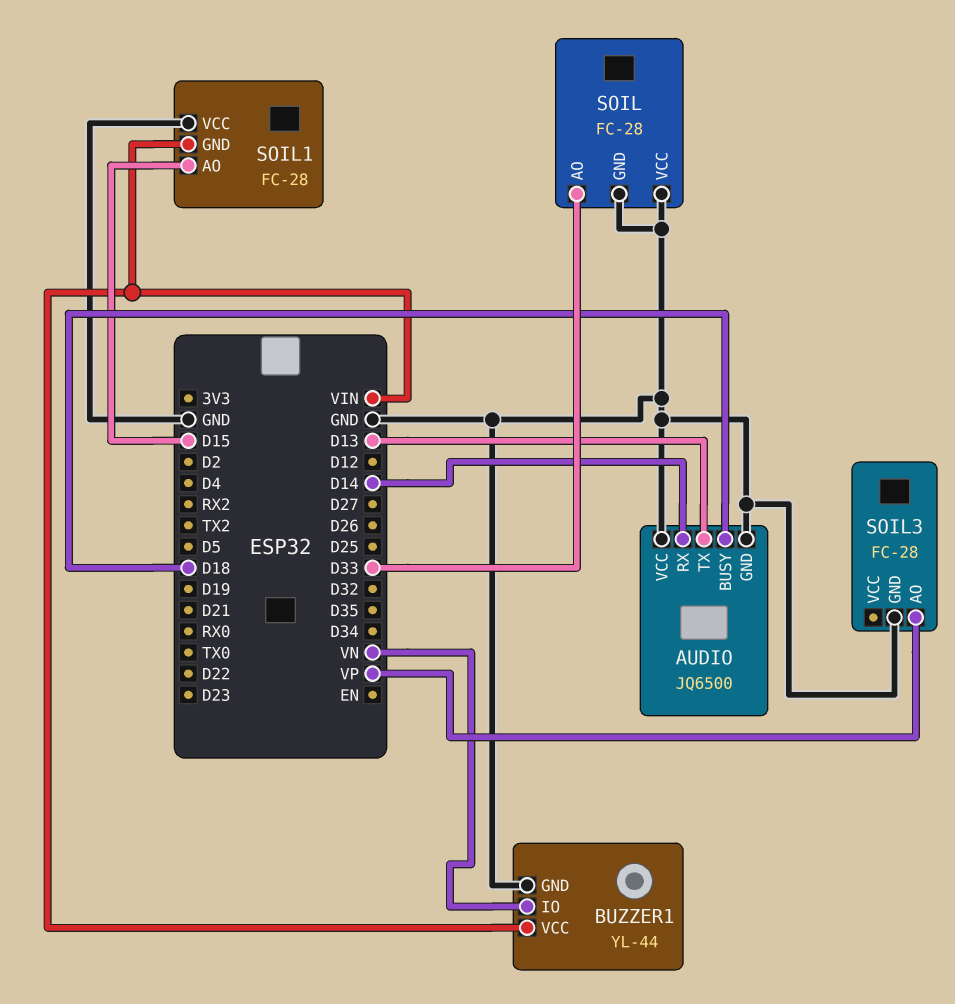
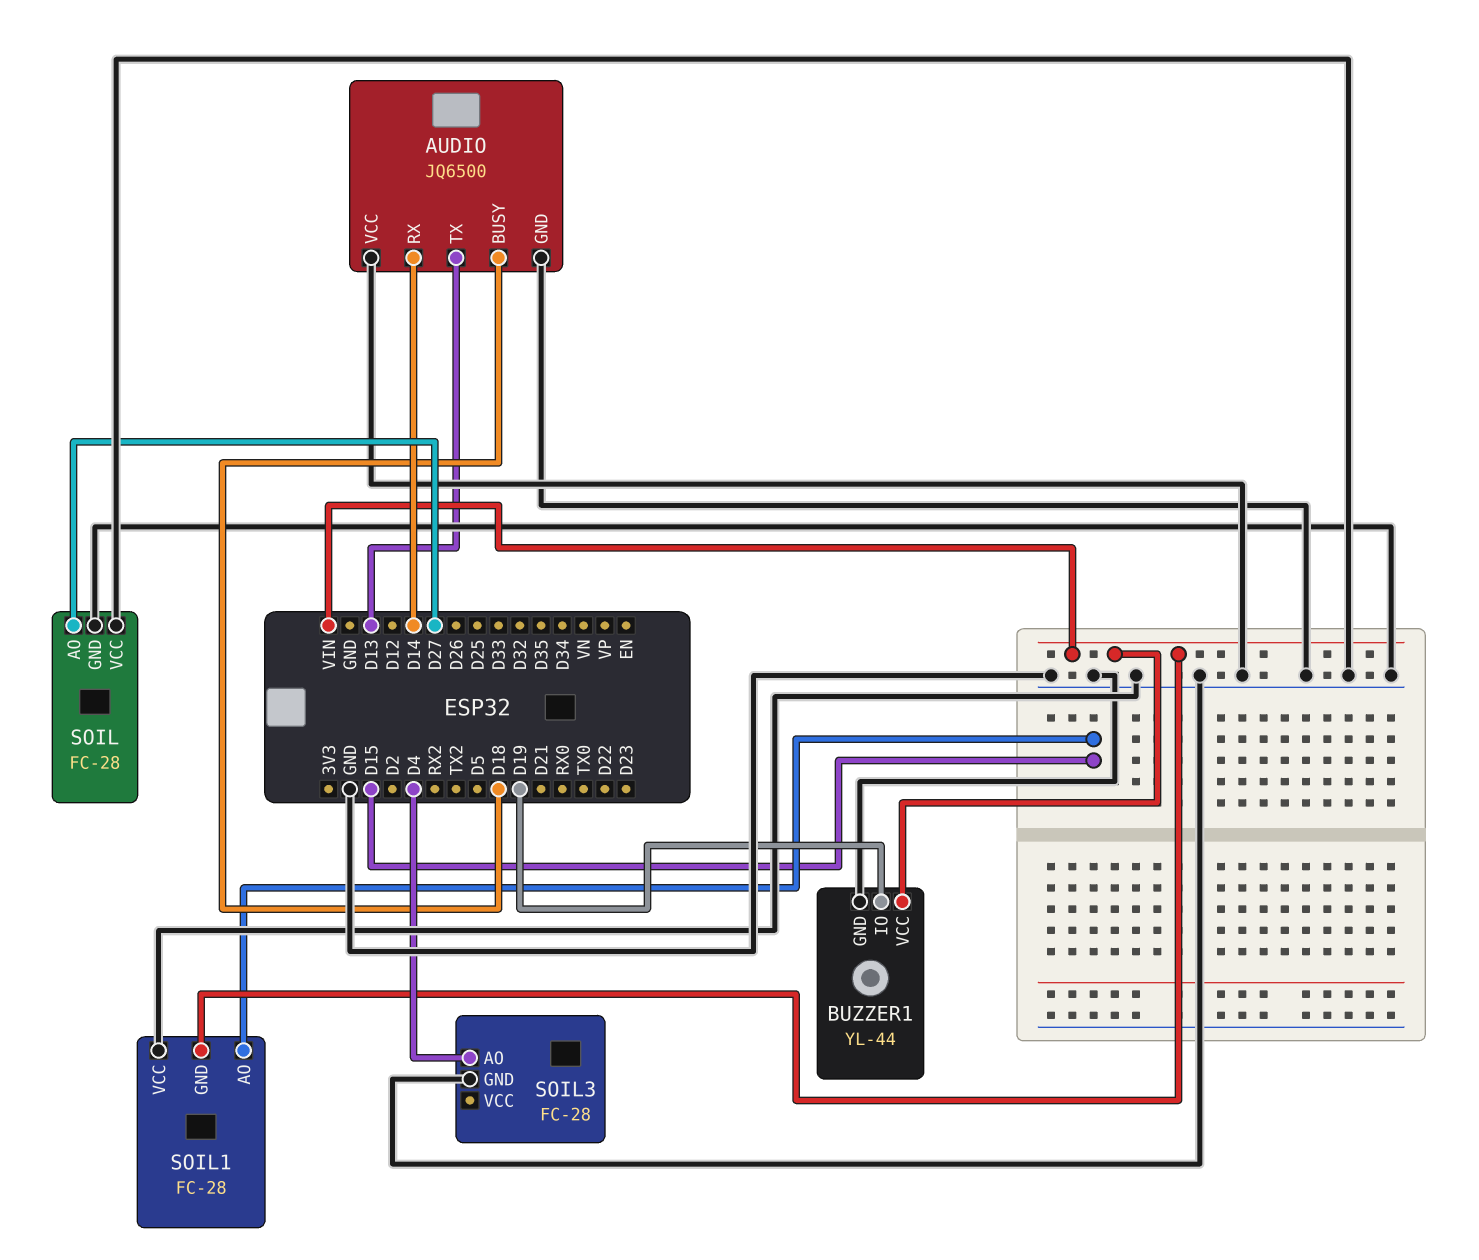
BUZZER1 pin IO: VN -> D19
SOIL pin AO: D33 -> D27
SOIL3 pin AO: VP -> D4

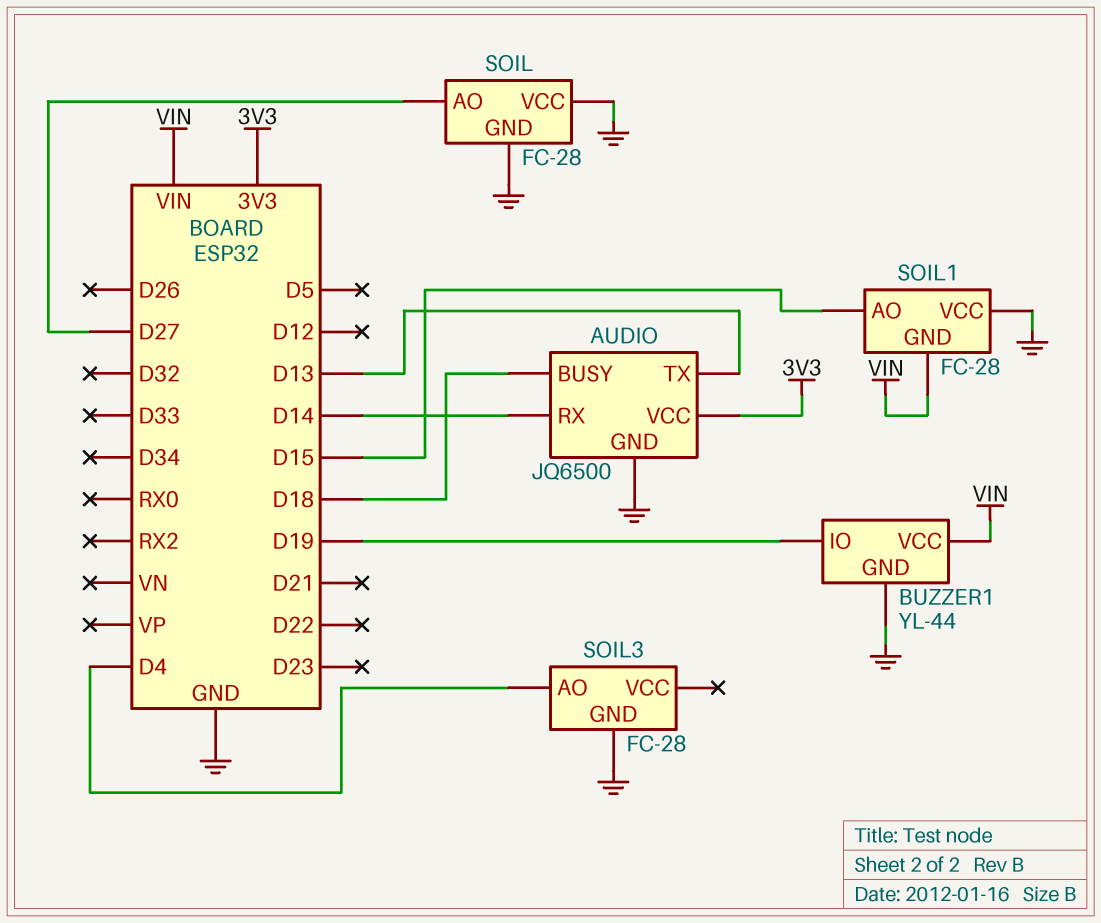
AUDIO pin VCC: GND -> 3V3

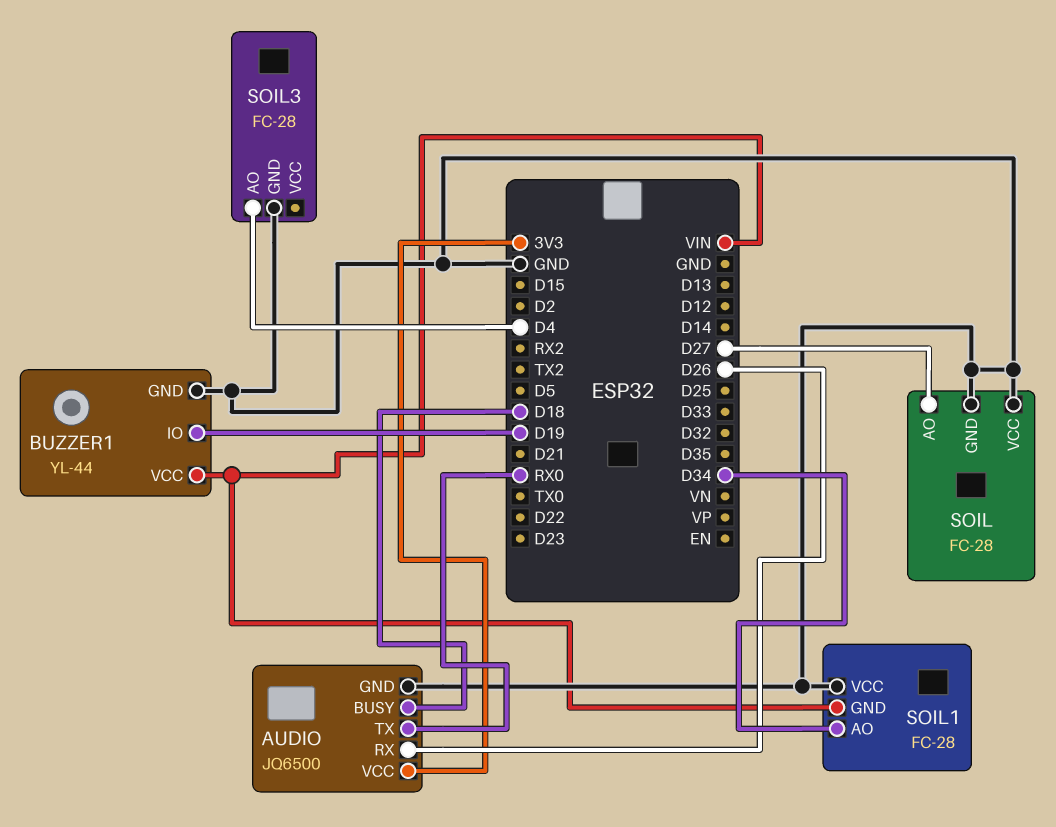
AUDIO pin RX: D14 -> D26
AUDIO pin TX: D13 -> RX0
SOIL1 pin AO: D15 -> D34

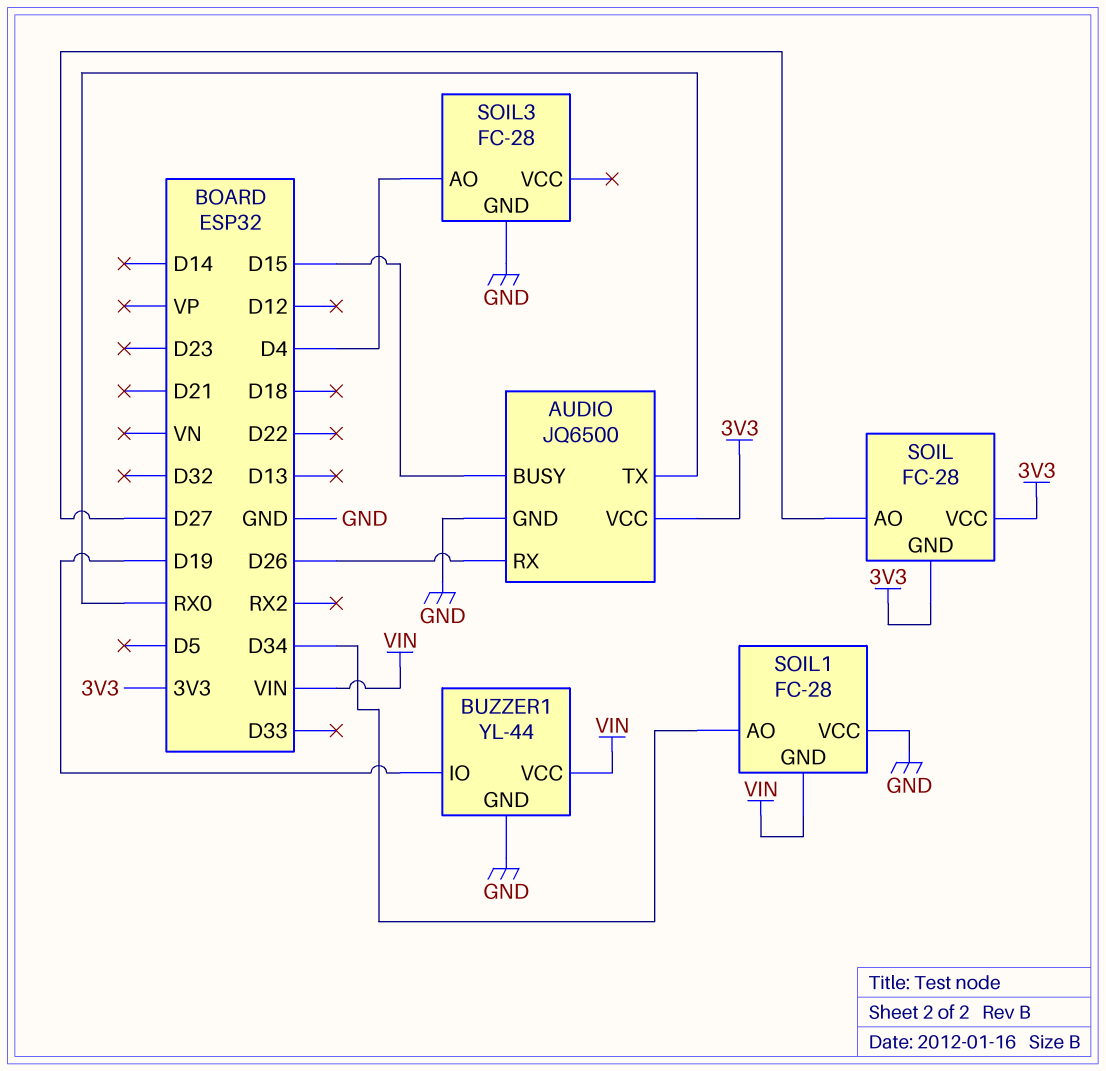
AUDIO pin BUSY: D18 -> D15
SOIL pin GND: GND -> 3V3
SOIL pin VCC: GND -> 3V3

